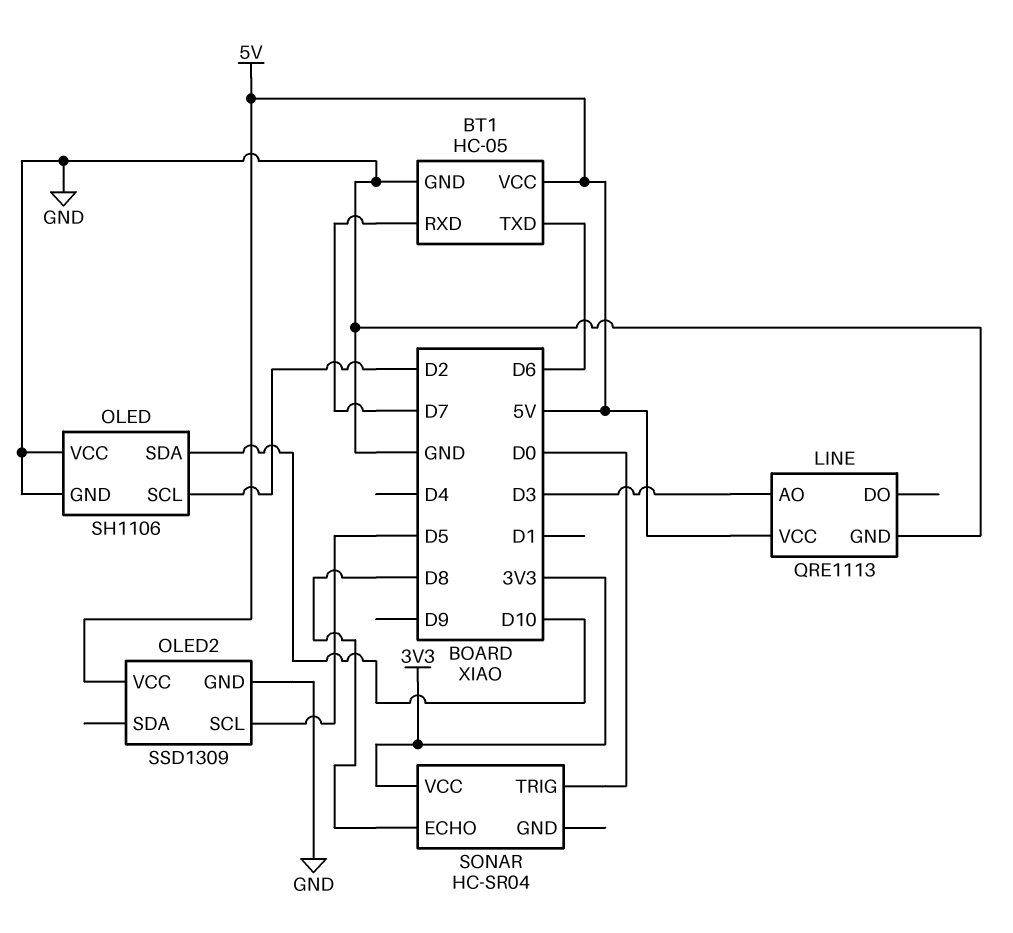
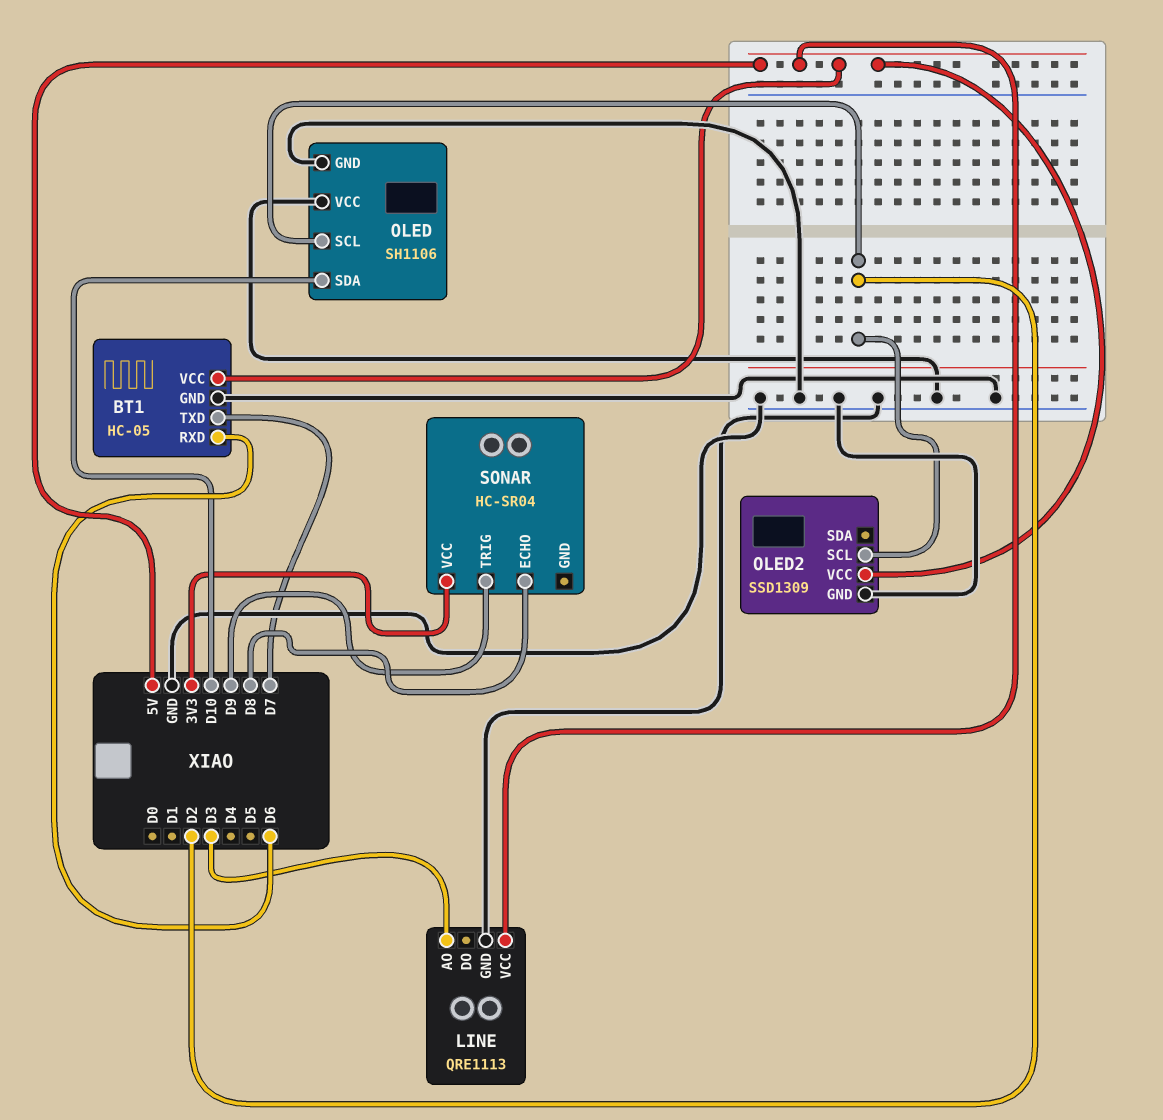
BT1 pin RXD: D7 -> D6
BT1 pin TXD: D6 -> D7
OLED2 pin SCL: D5 -> D2
SONAR pin TRIG: D0 -> D9

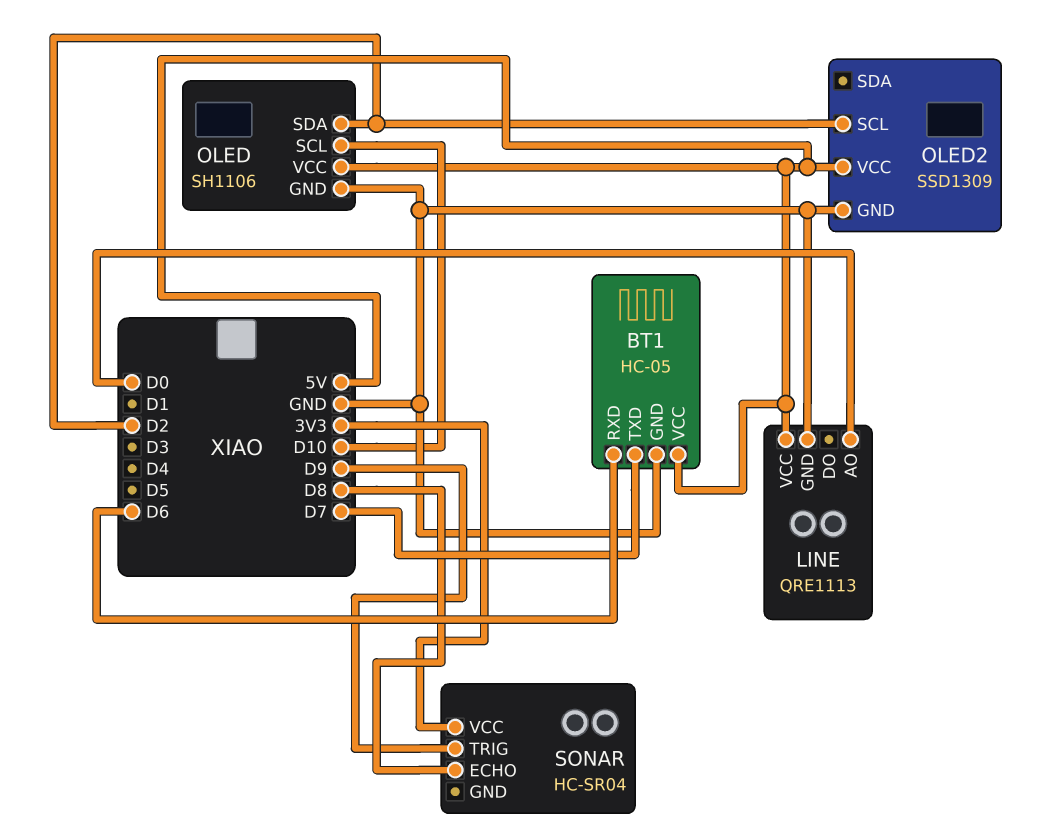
LINE pin AO: D3 -> D0
OLED pin SCL: D2 -> D10
OLED pin SDA: D10 -> D2
OLED pin VCC: GND -> 5V

